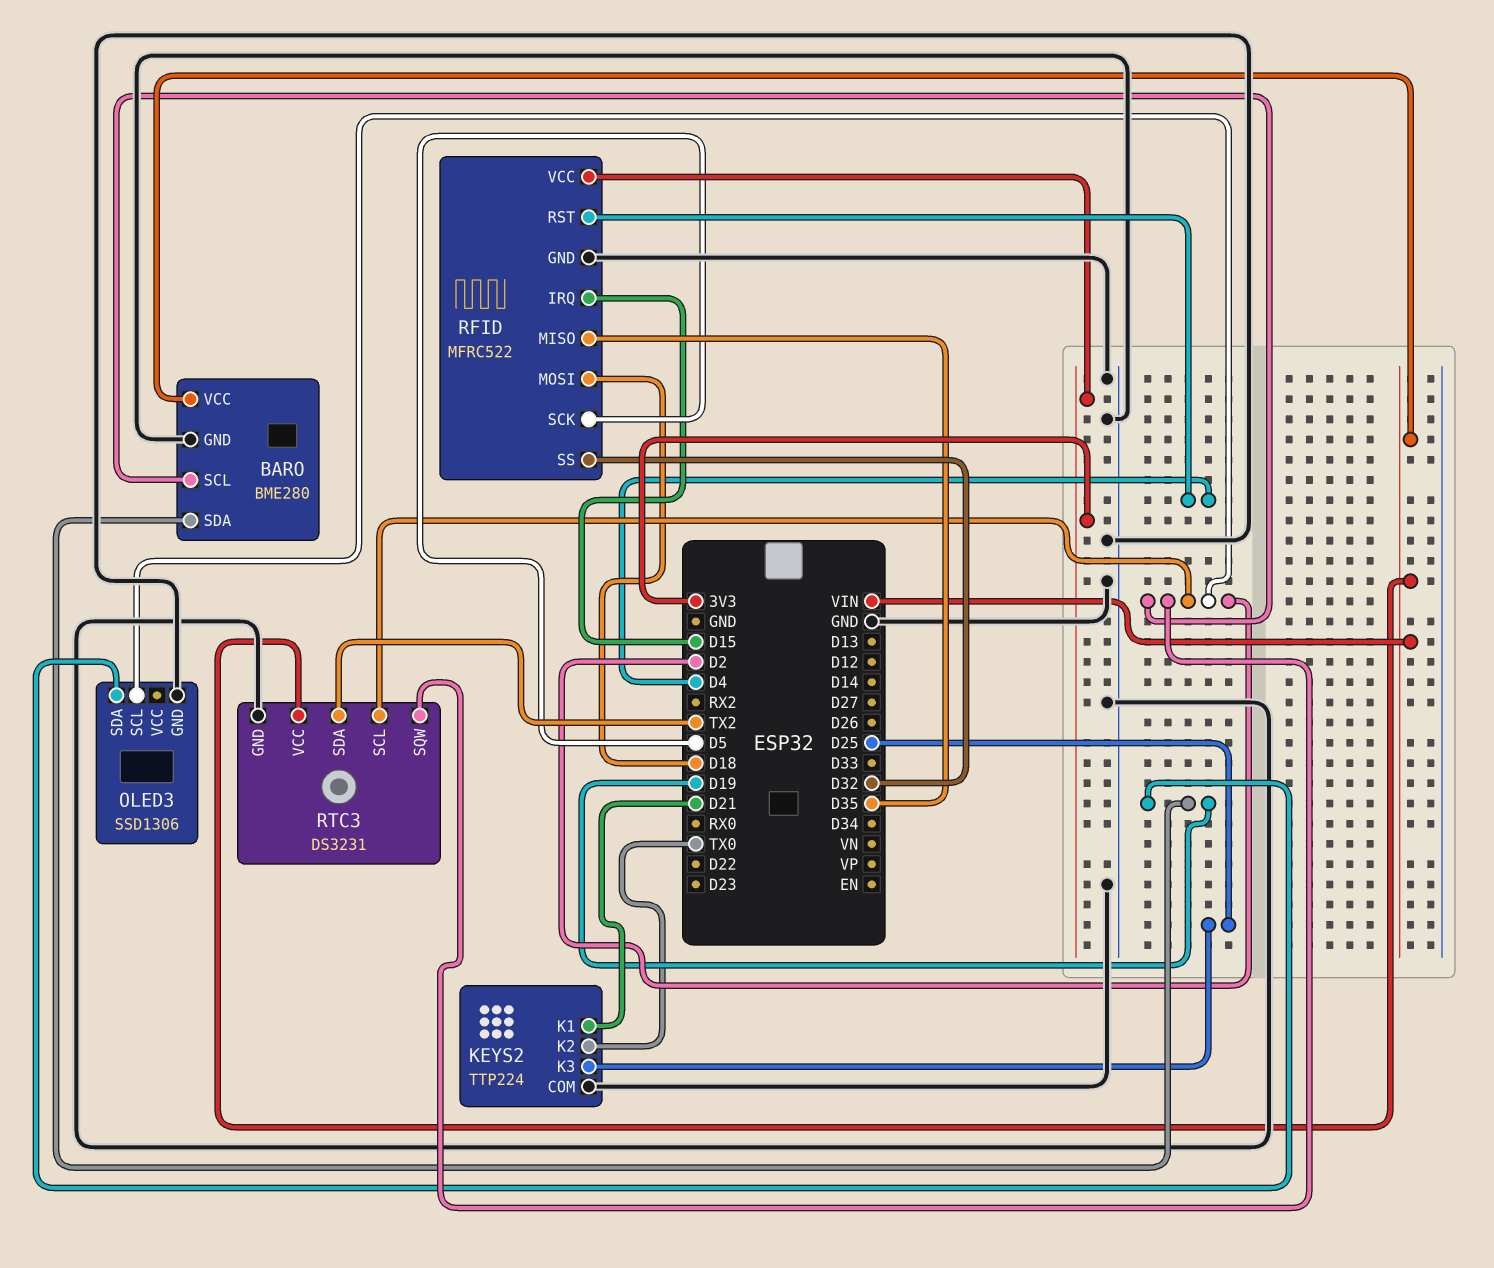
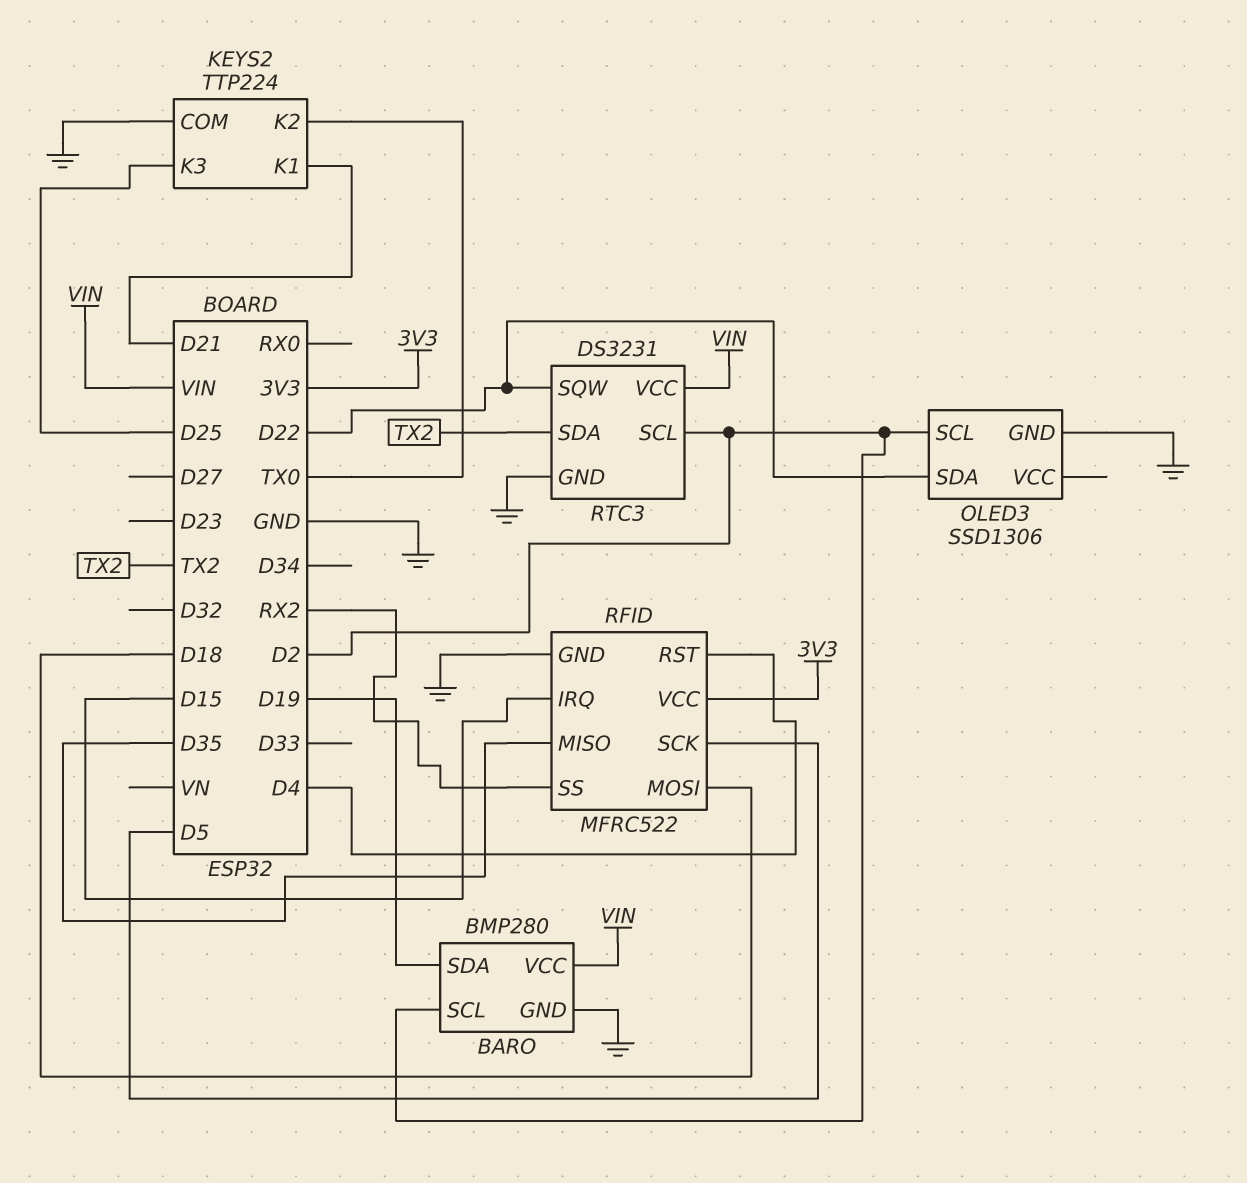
BARO: BME280 -> BMP280
OLED3 pin SDA: D19 -> D22
RFID pin SS: D32 -> RX2
RTC3 pin SQW: D2 -> D22

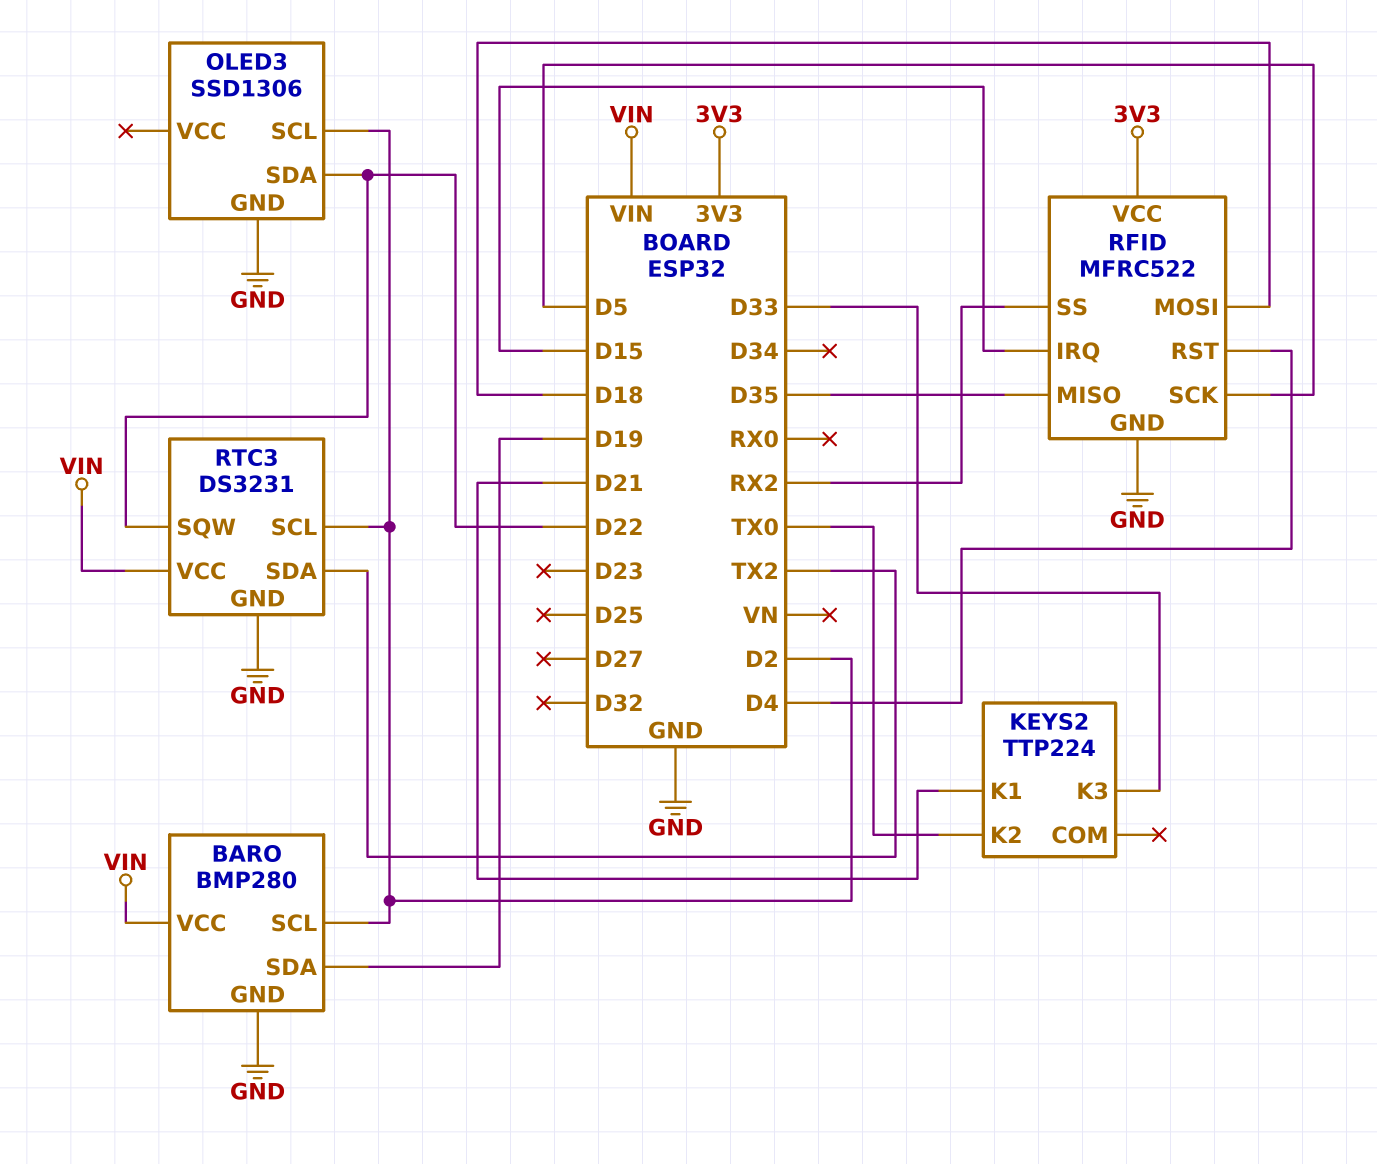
KEYS2 pin COM: GND -> none
KEYS2 pin K3: D25 -> D33

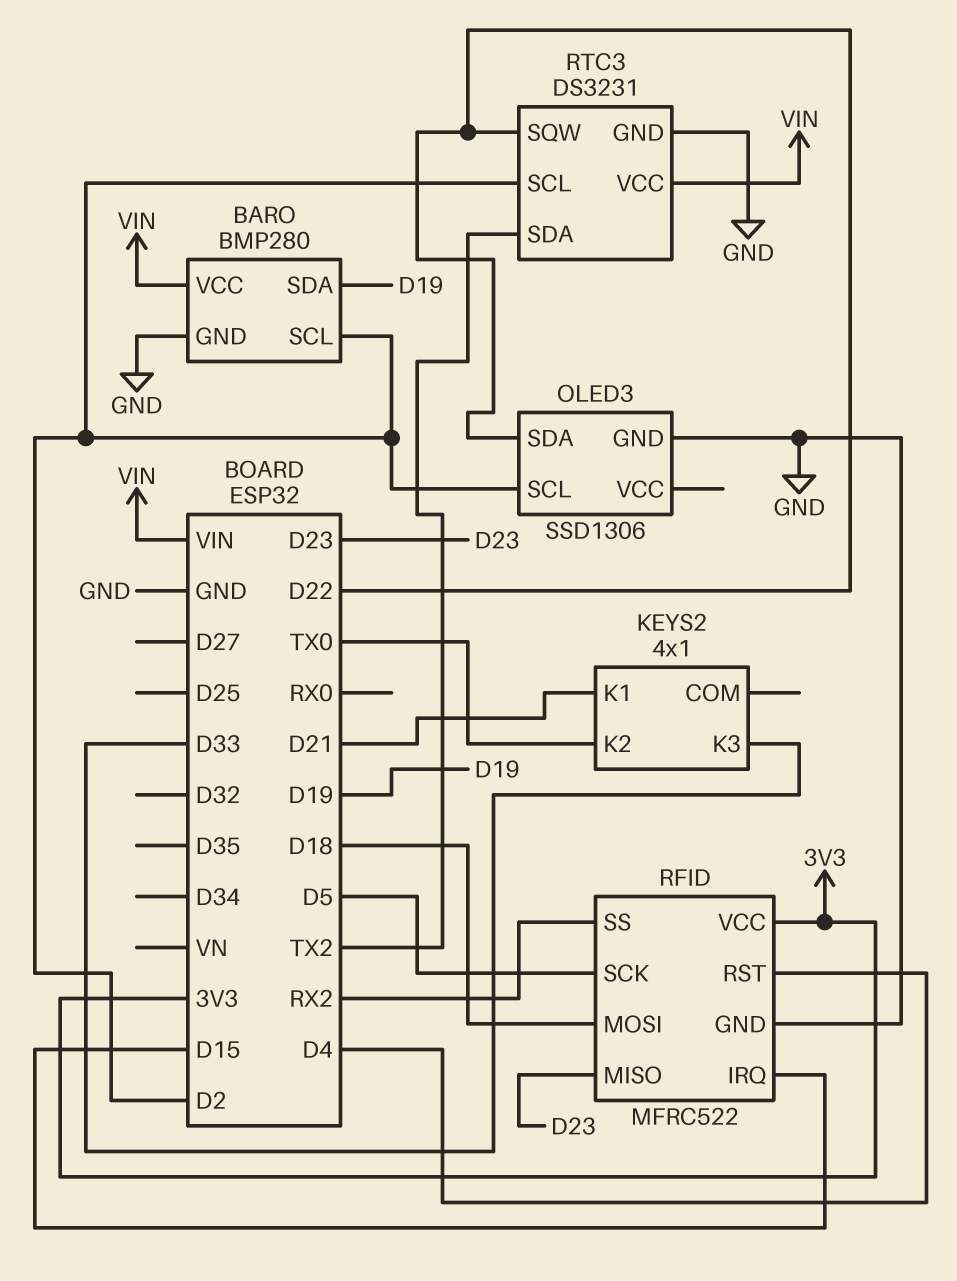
KEYS2: TTP224 -> 4x1
RFID pin MISO: D35 -> D23

